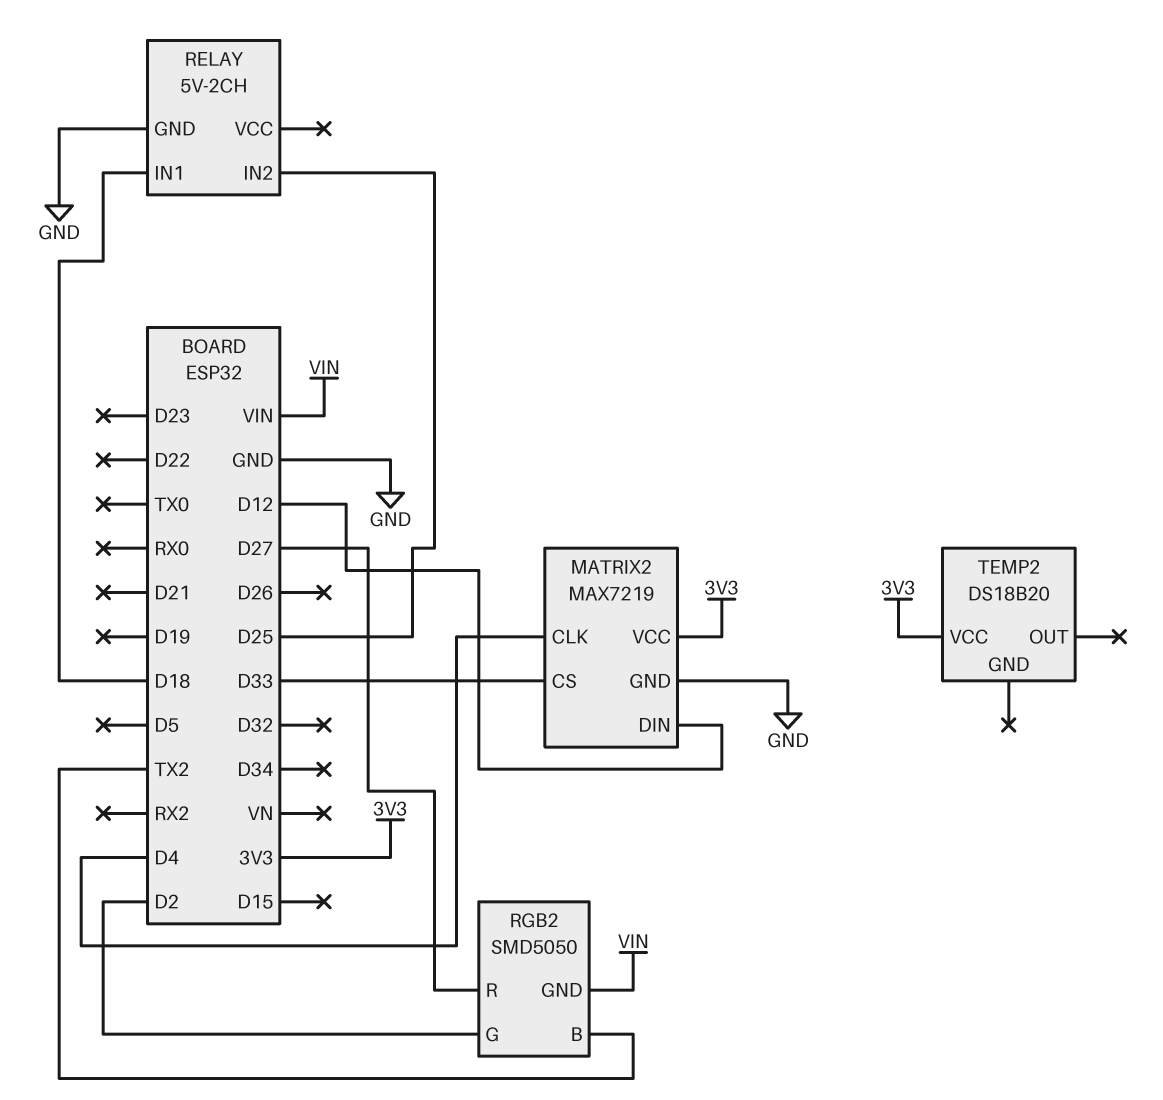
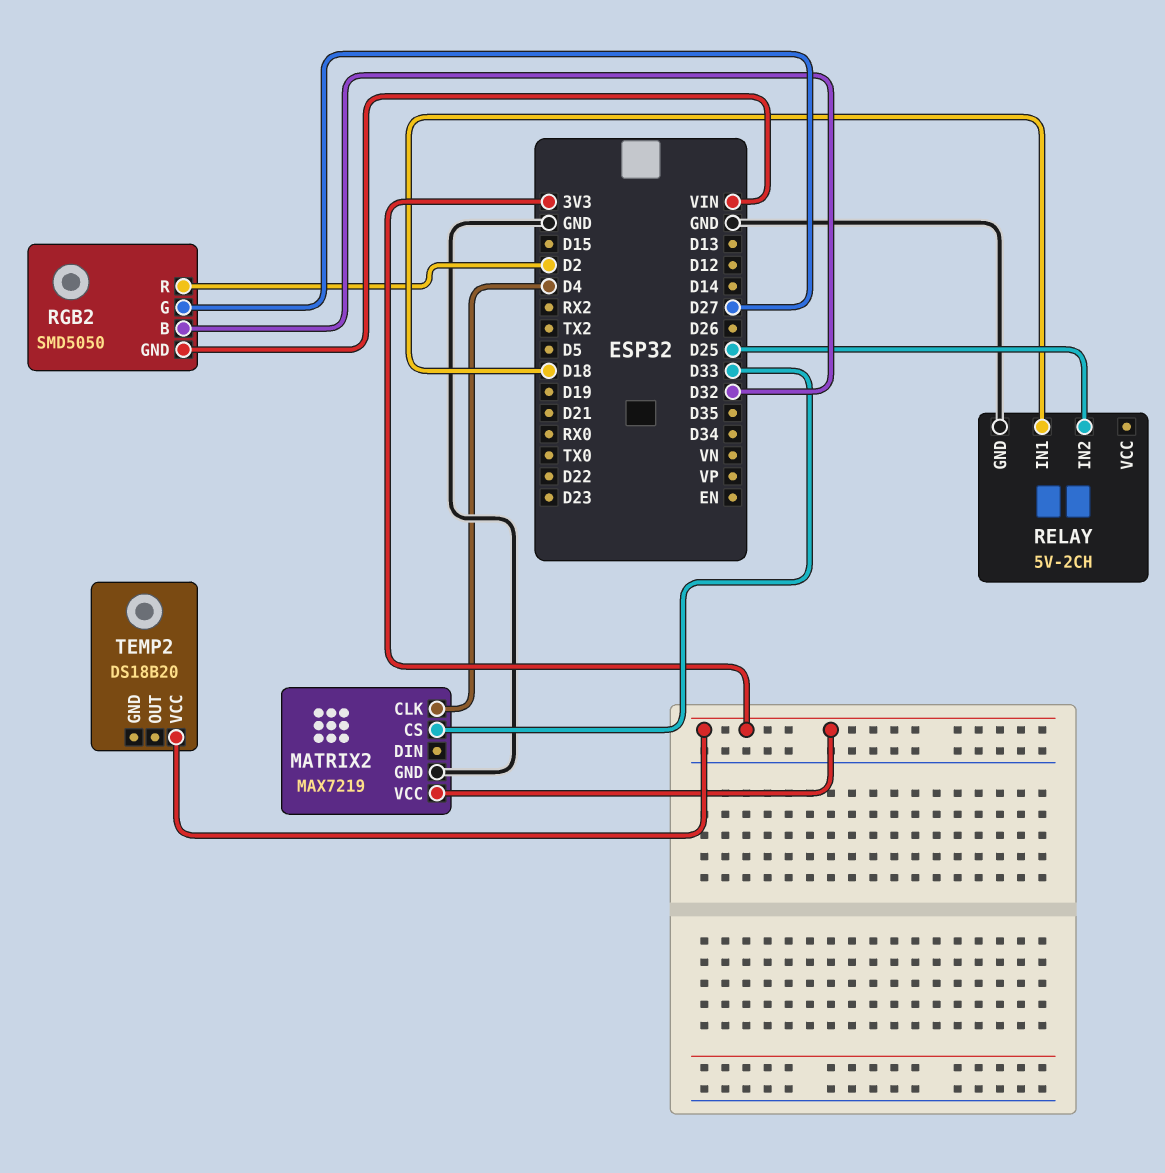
MATRIX2 pin DIN: D12 -> none
RGB2 pin B: TX2 -> D32
RGB2 pin G: D2 -> D27
RGB2 pin R: D27 -> D2

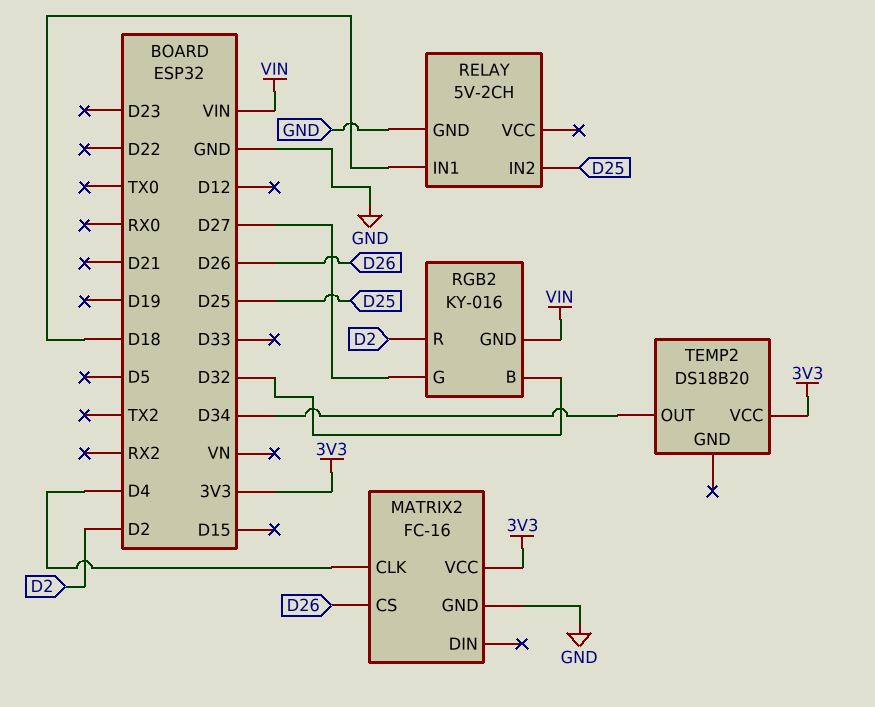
MATRIX2: MAX7219 -> FC-16
MATRIX2 pin CS: D33 -> D26
RGB2: SMD5050 -> KY-016
TEMP2 pin OUT: none -> D34

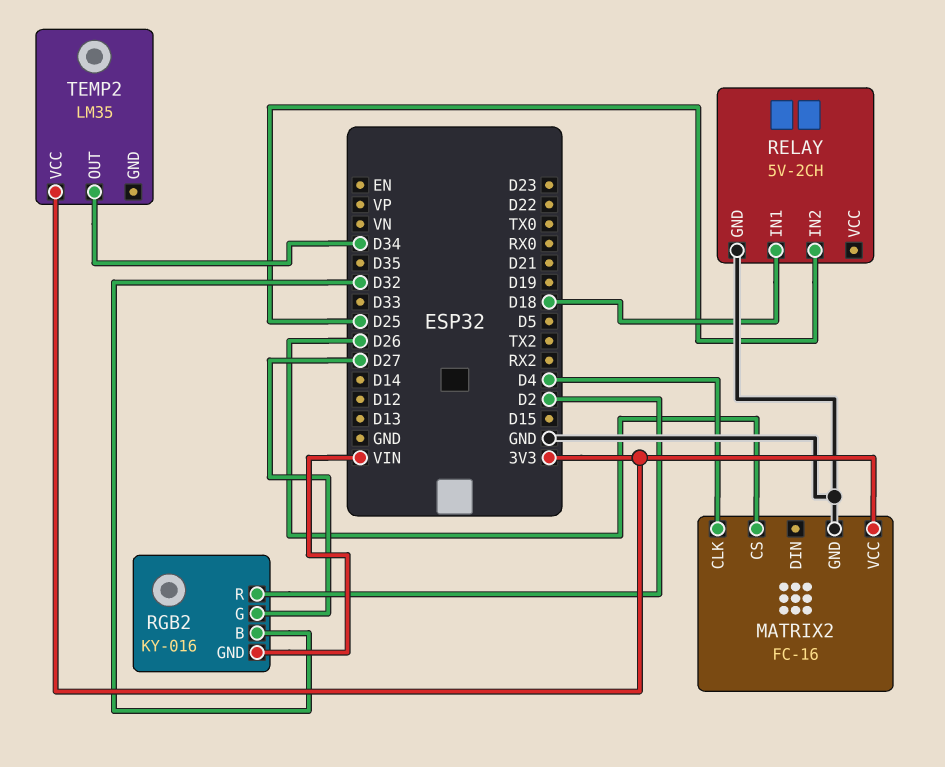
TEMP2: DS18B20 -> LM35

